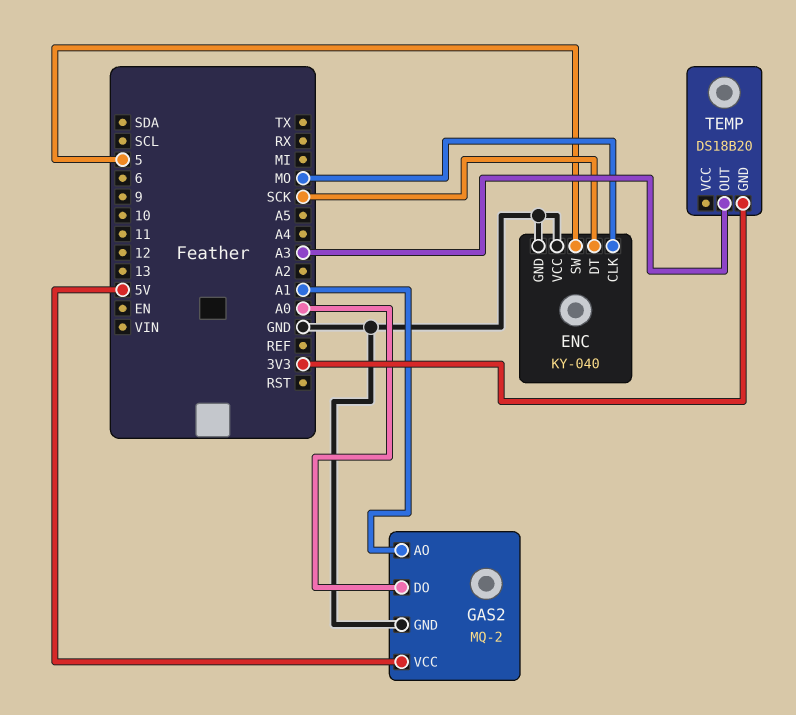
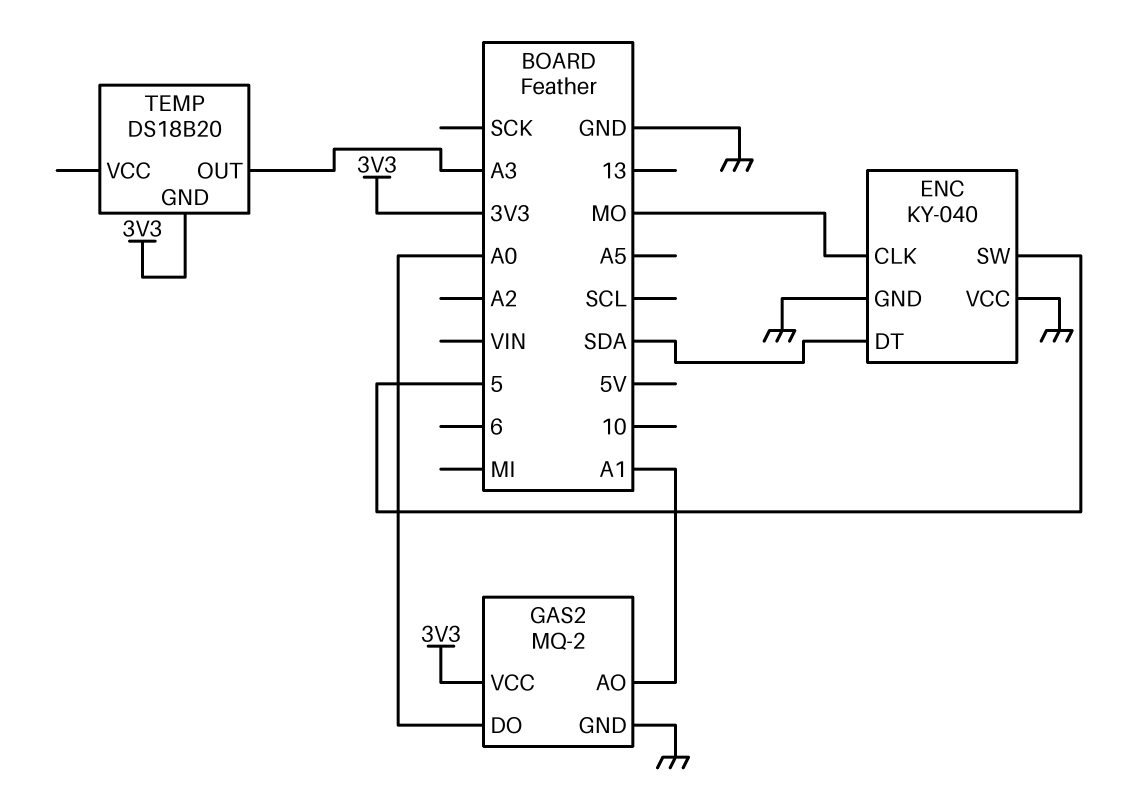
ENC pin DT: SCK -> SDA
GAS2 pin VCC: 5V -> 3V3

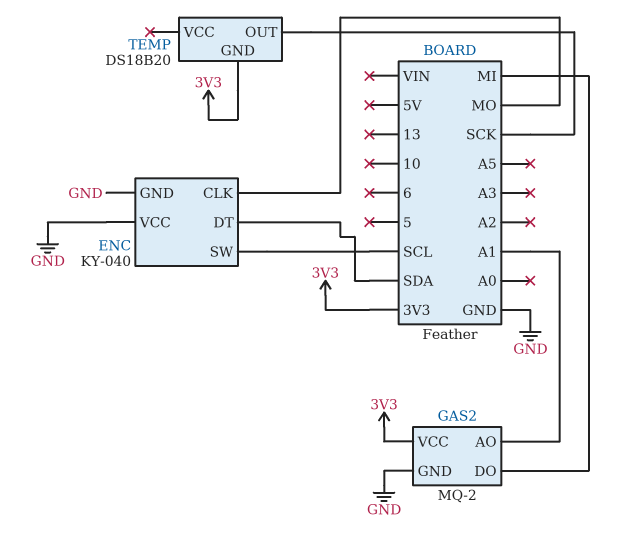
ENC pin SW: 5 -> SCL
GAS2 pin DO: A0 -> MI
TEMP pin OUT: A3 -> SCK

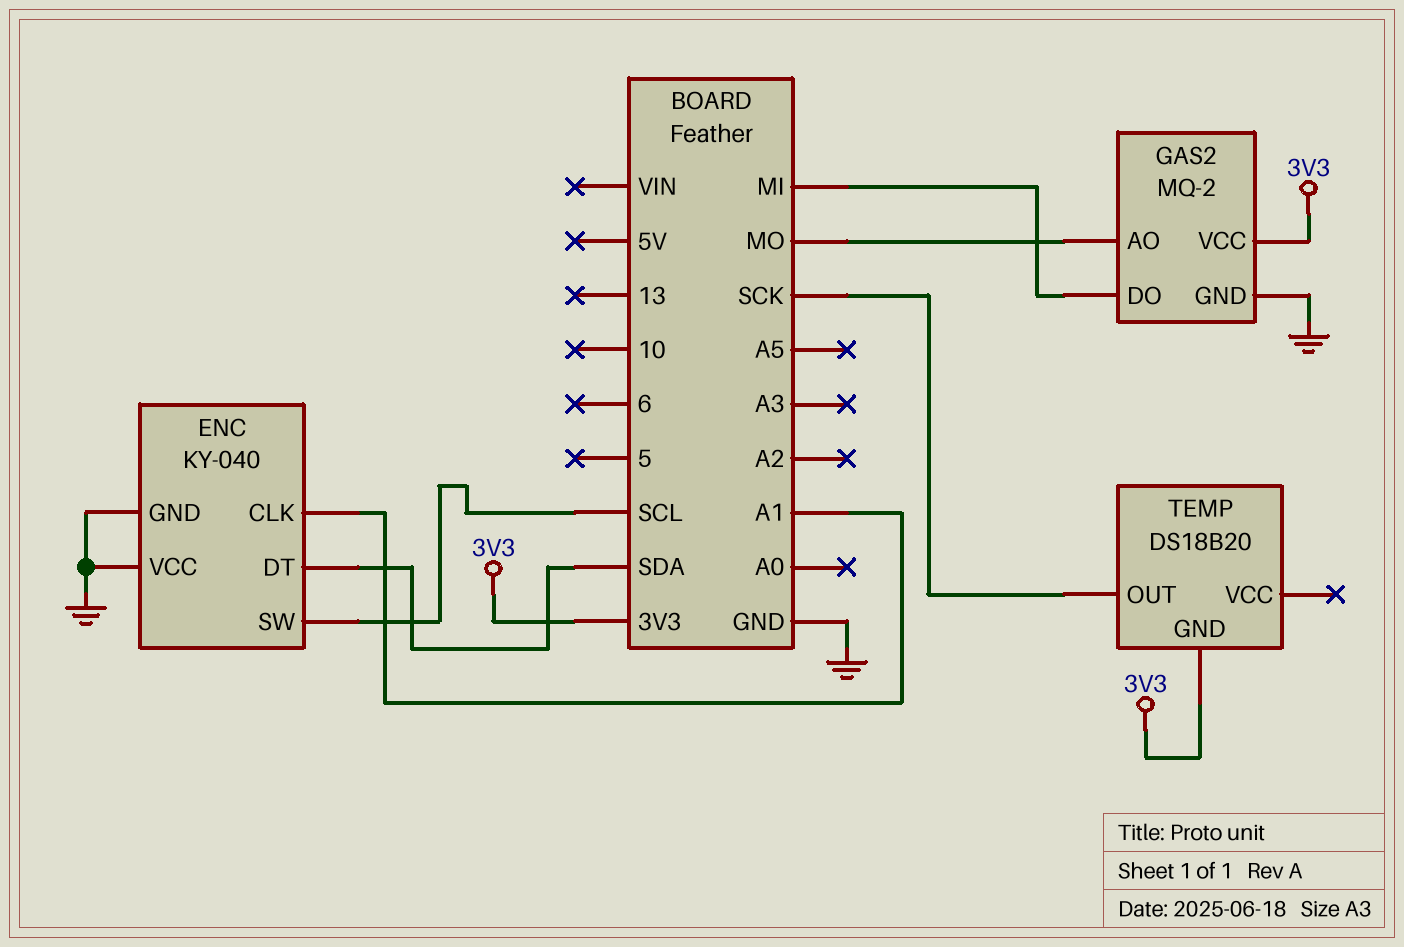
ENC pin CLK: MO -> A1
GAS2 pin AO: A1 -> MO

